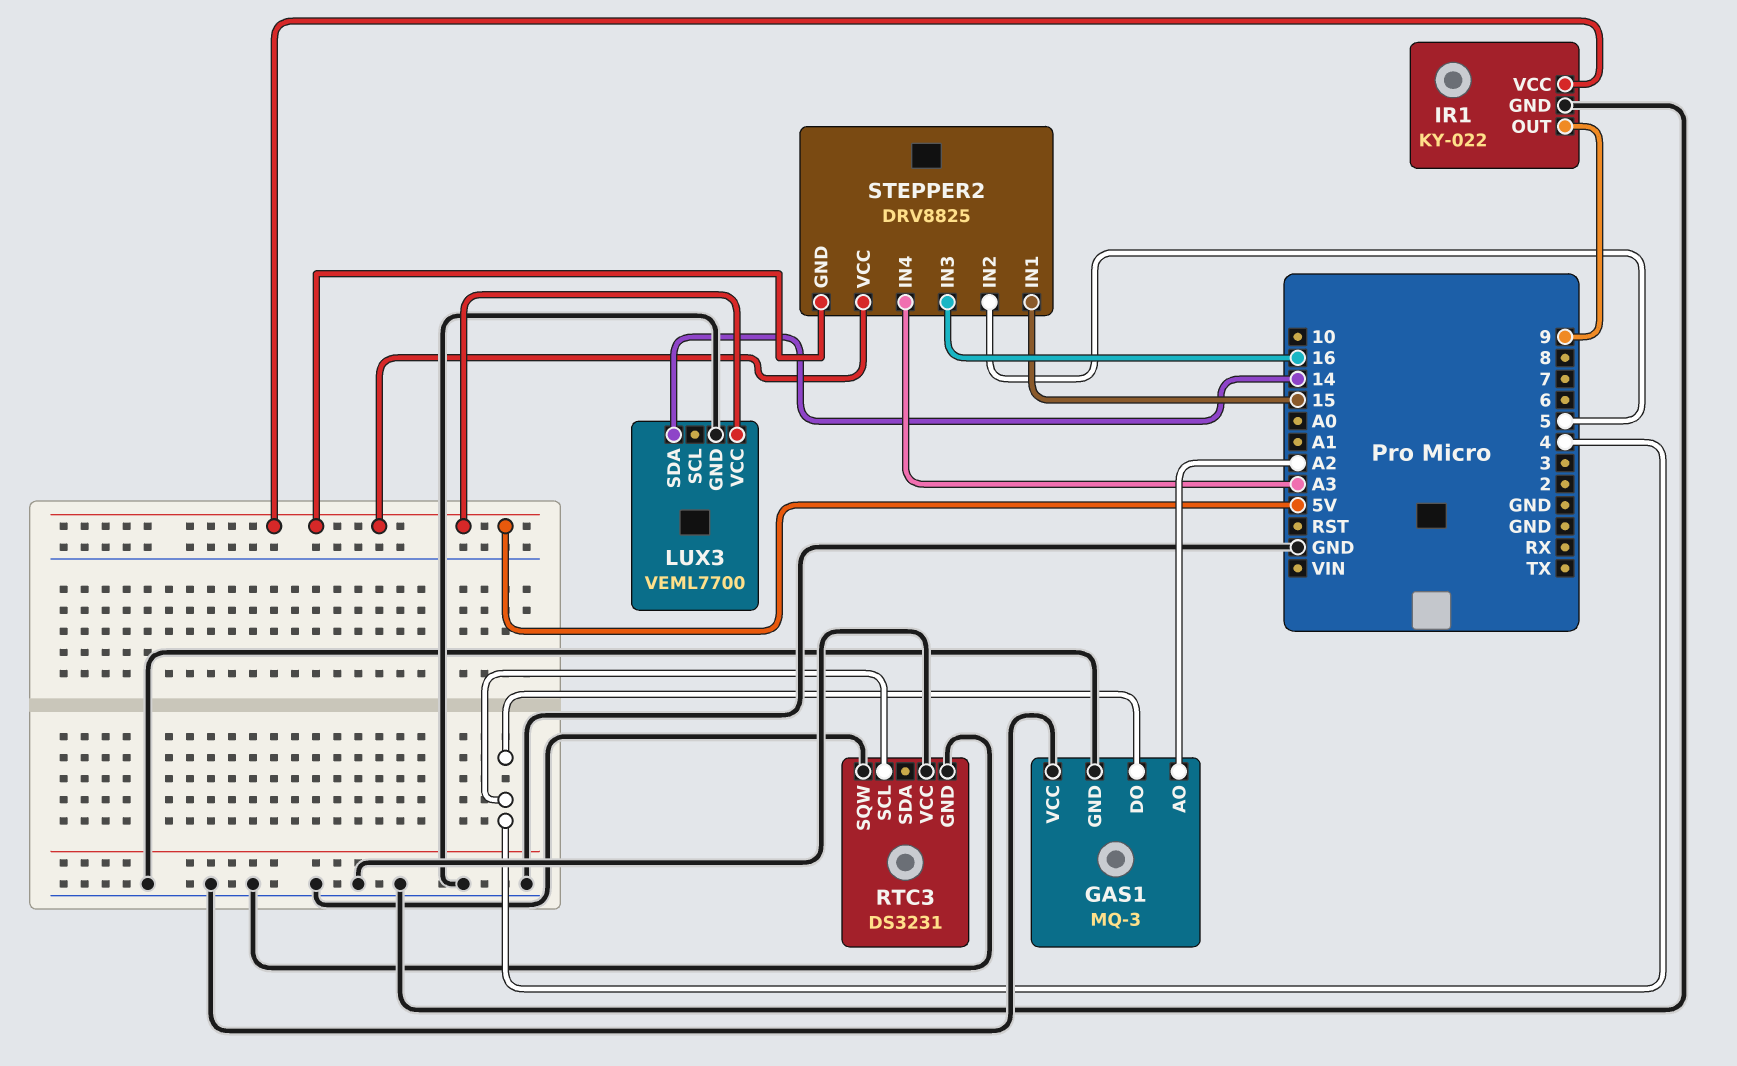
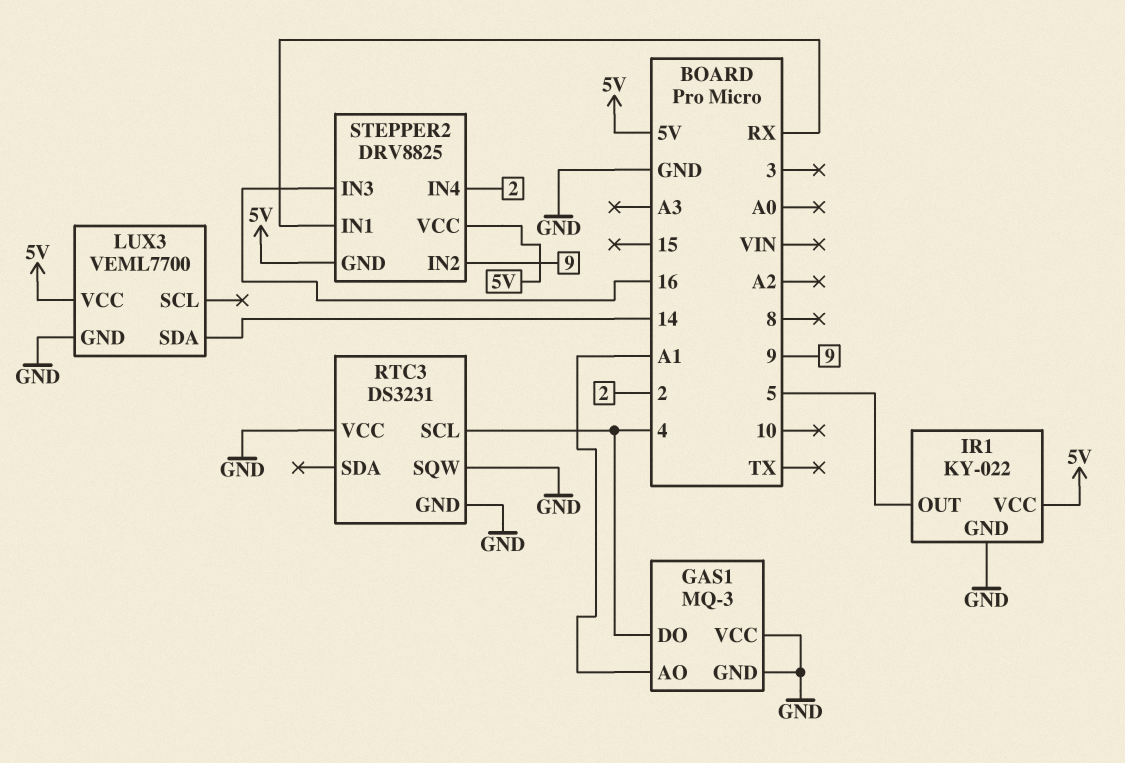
GAS1 pin AO: A2 -> A1
IR1 pin OUT: 9 -> 5
STEPPER2 pin IN1: 15 -> RX
STEPPER2 pin IN2: 5 -> 9
STEPPER2 pin IN4: A3 -> 2

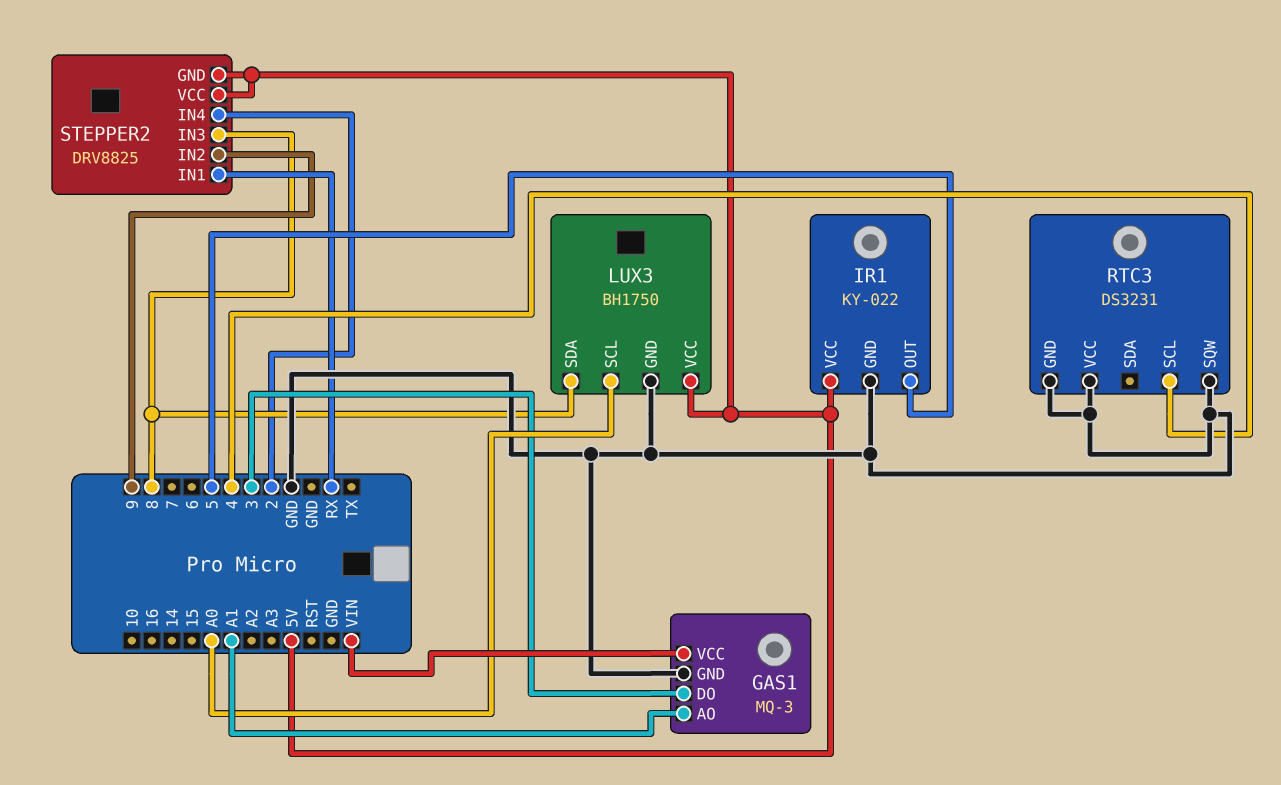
GAS1 pin DO: 4 -> 3
GAS1 pin VCC: GND -> VIN
LUX3: VEML7700 -> BH1750
LUX3 pin SCL: none -> A0
LUX3 pin SDA: 14 -> 8
STEPPER2 pin IN3: 16 -> 8

